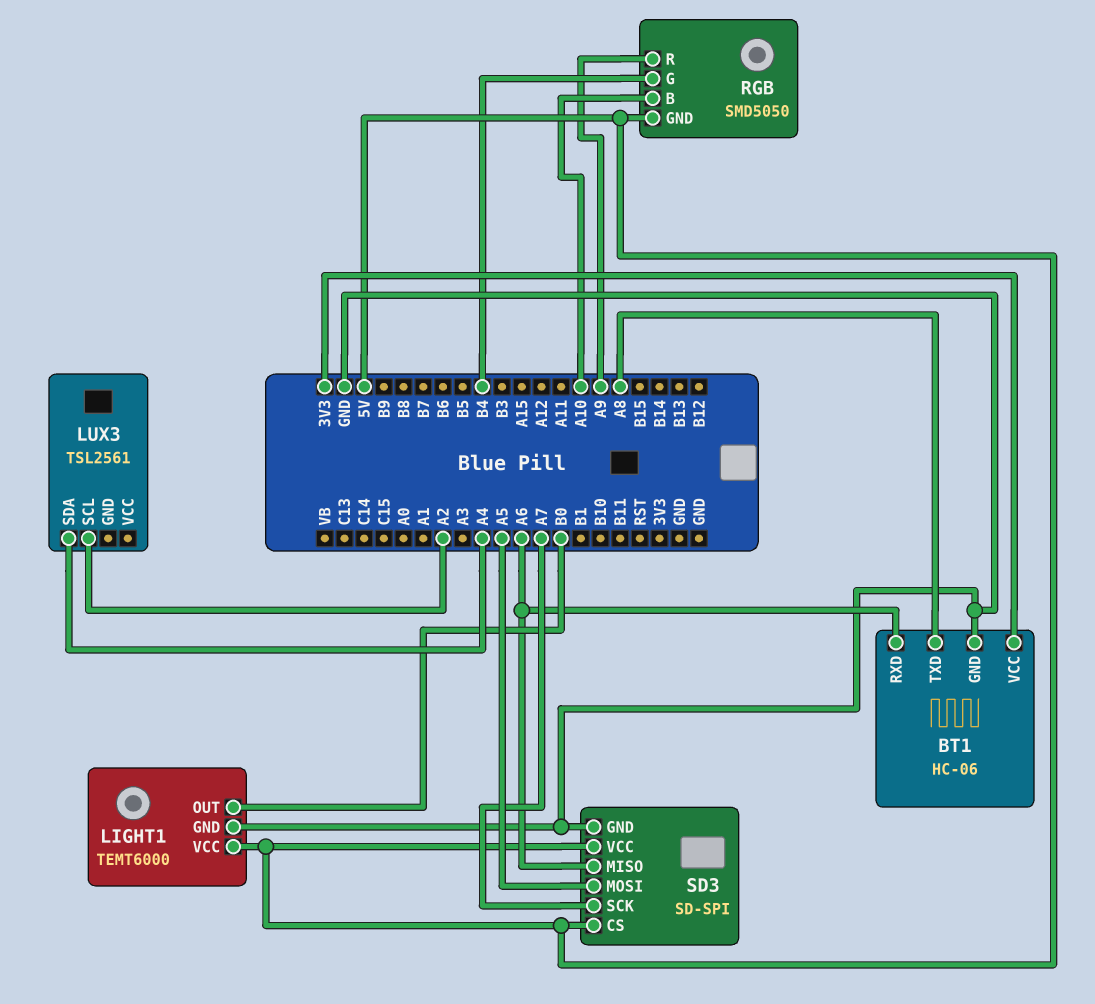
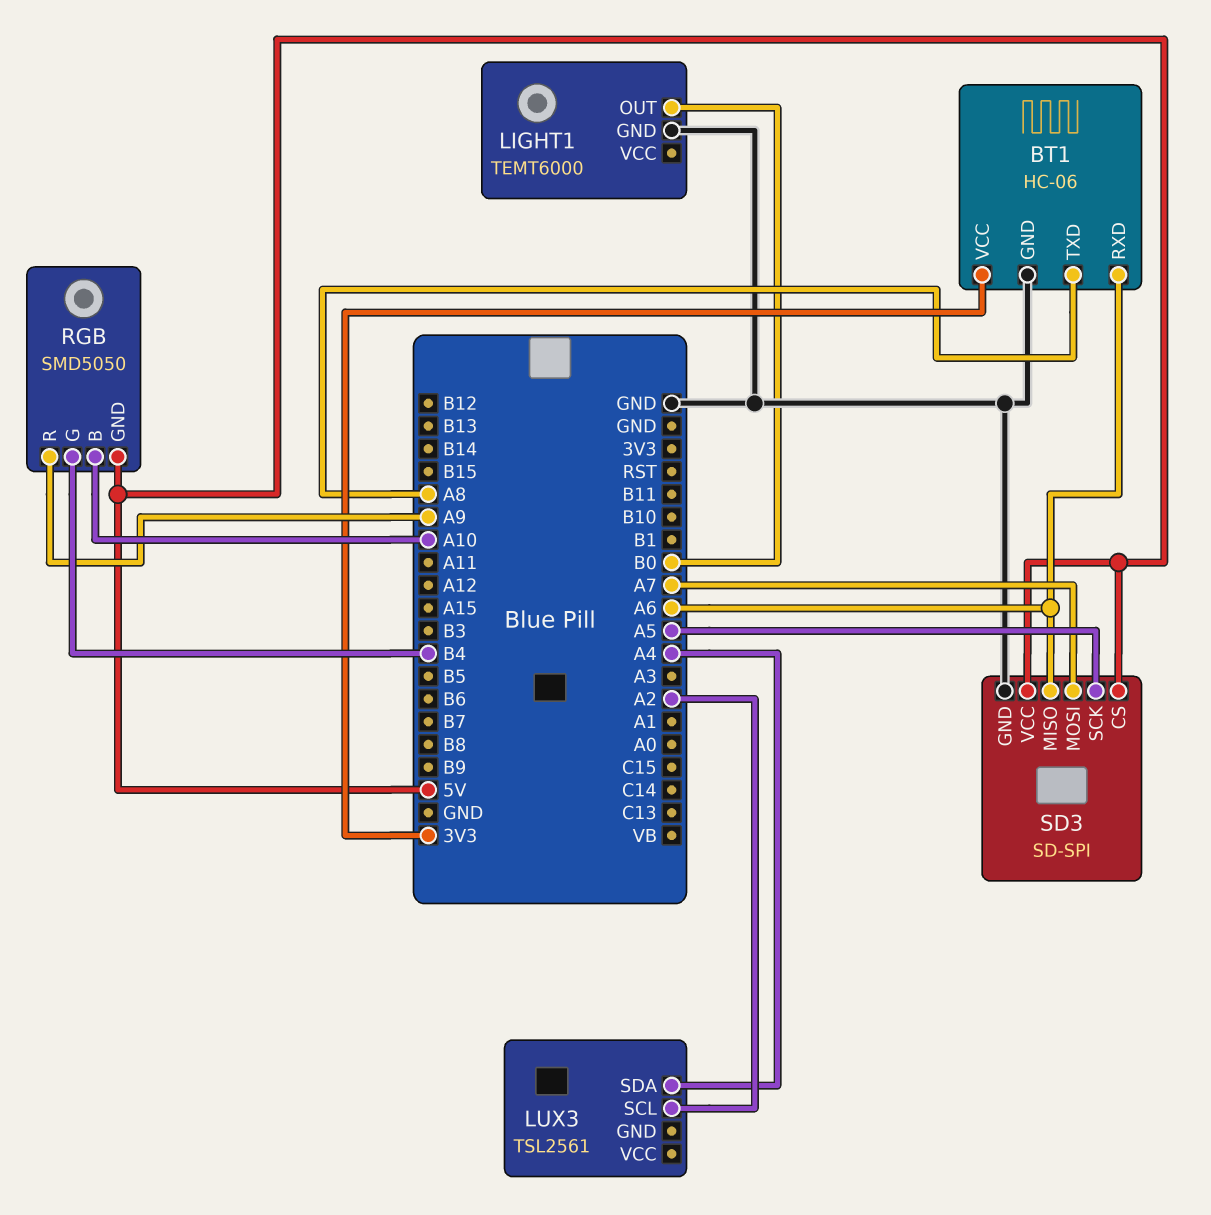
LIGHT1 pin VCC: 5V -> none
SD3 pin MOSI: A5 -> A7
SD3 pin SCK: A7 -> A5

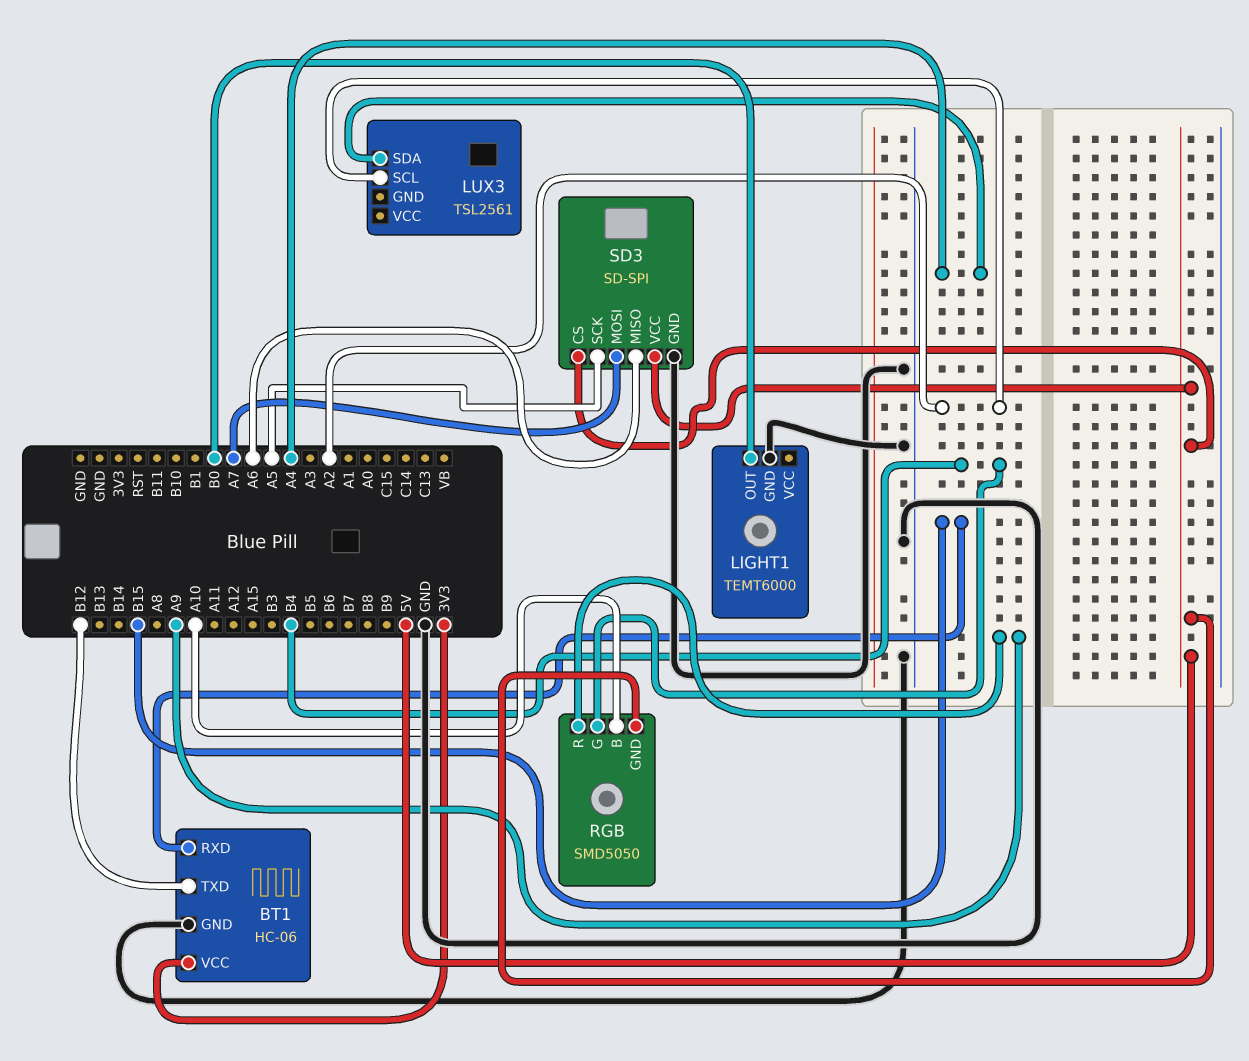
BT1 pin RXD: A6 -> B15
BT1 pin TXD: A8 -> B12

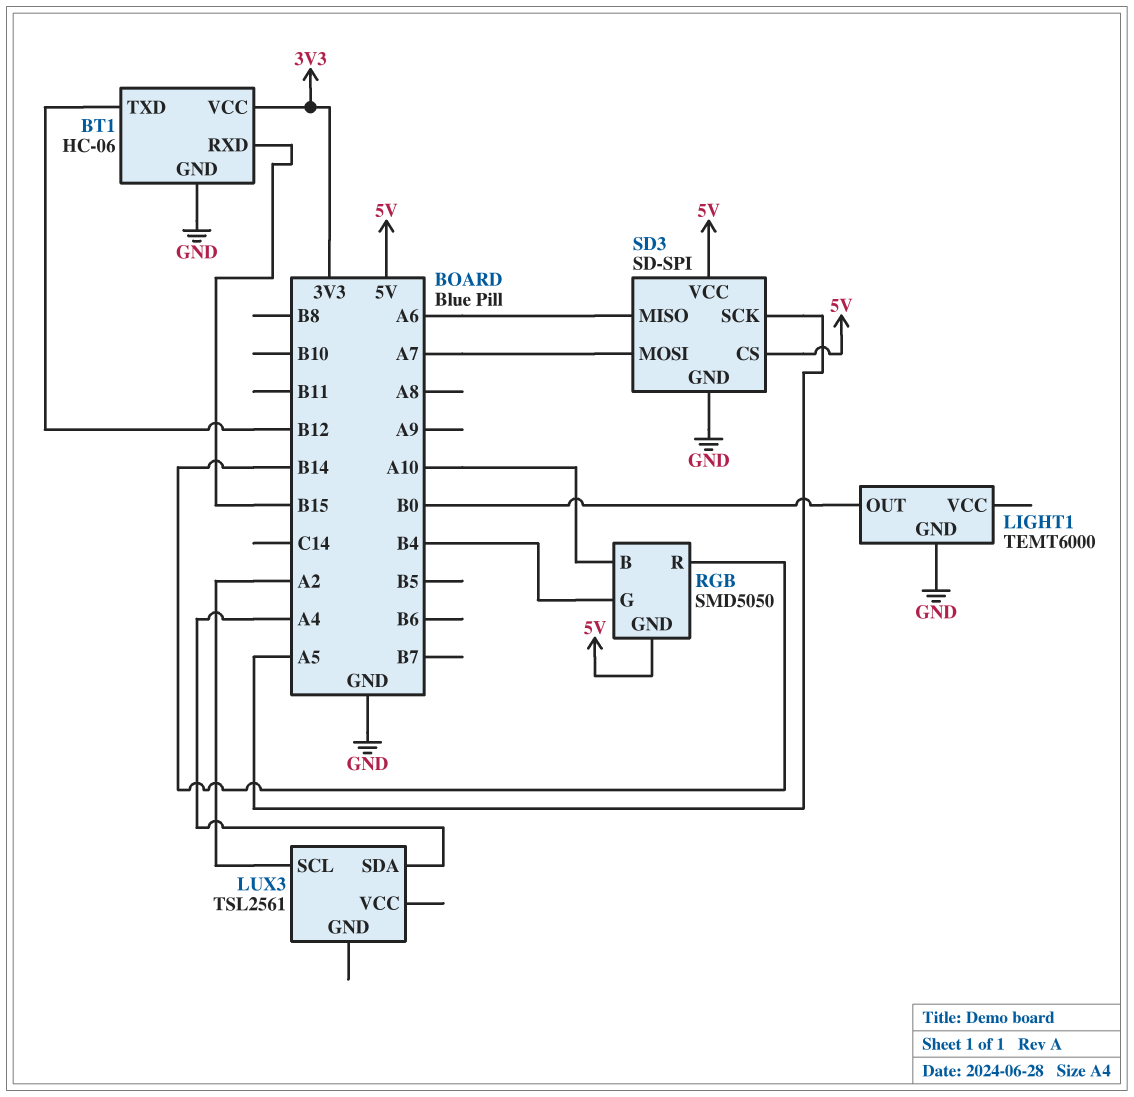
RGB pin R: A9 -> B14

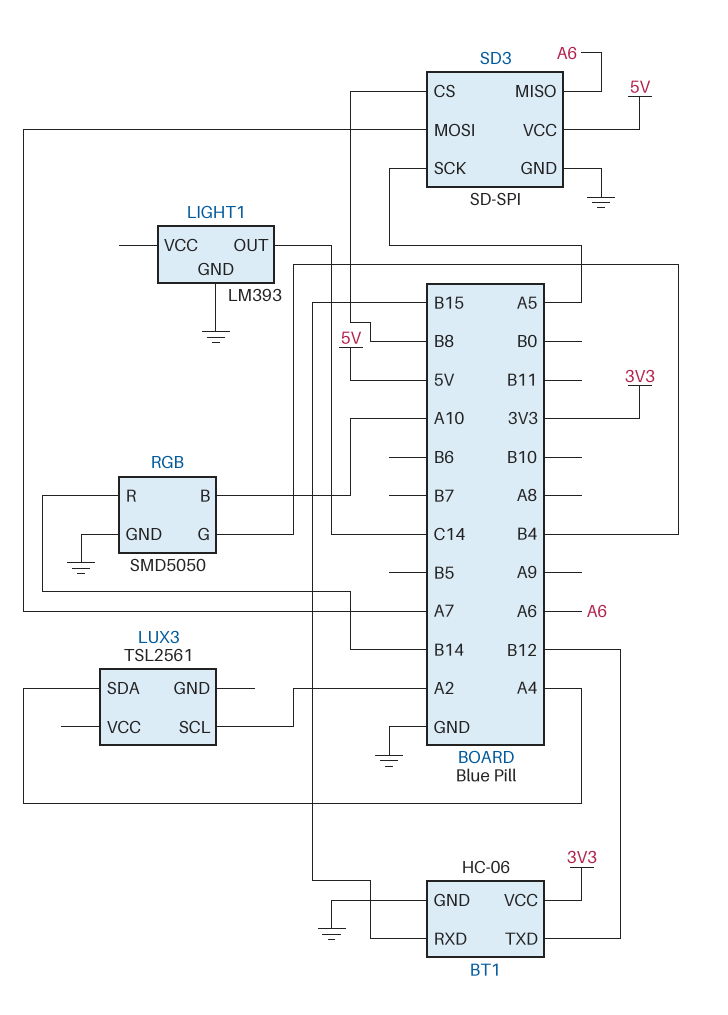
LIGHT1: TEMT6000 -> LM393
LIGHT1 pin OUT: B0 -> C14
RGB pin GND: 5V -> GND
SD3 pin CS: 5V -> B8

